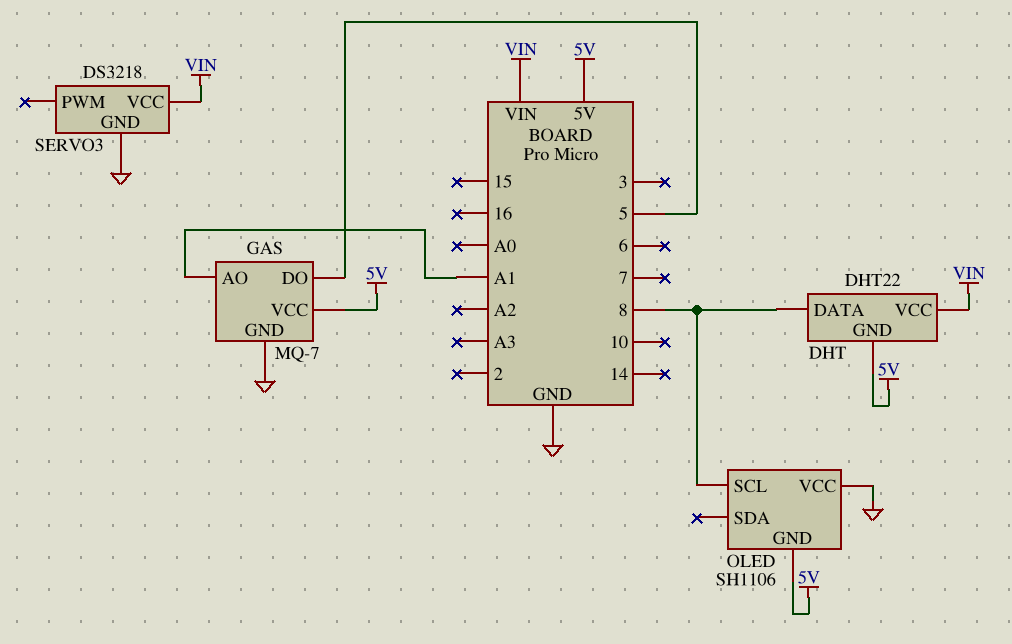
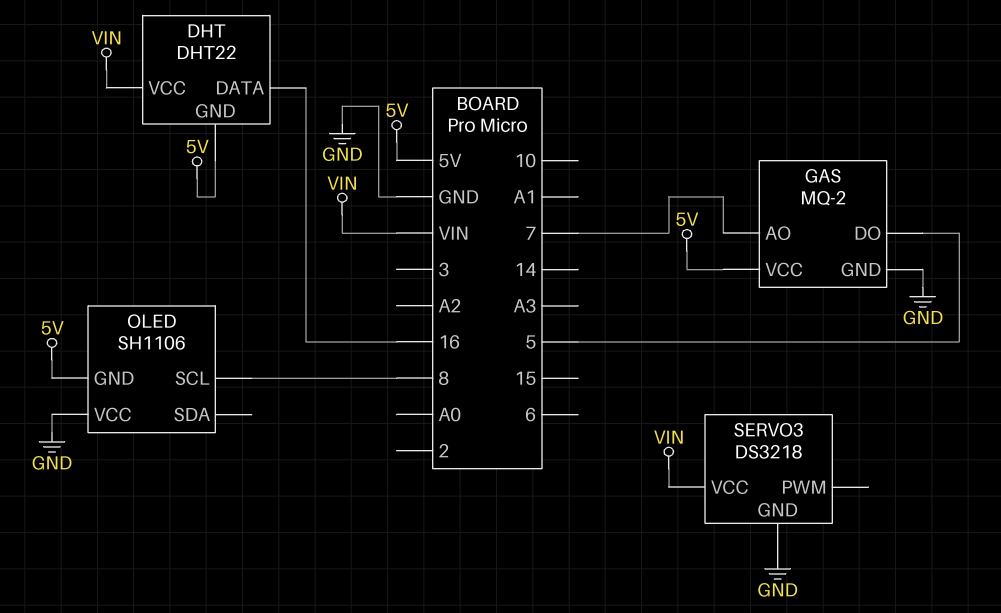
DHT pin DATA: 8 -> 16
GAS: MQ-7 -> MQ-2
GAS pin AO: A1 -> 7

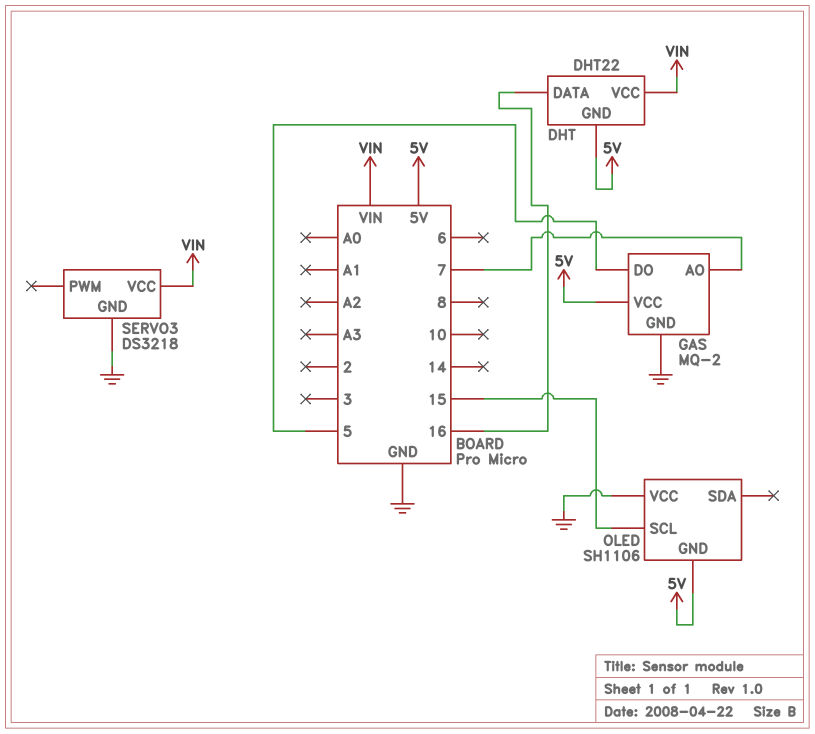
OLED pin SCL: 8 -> 15

